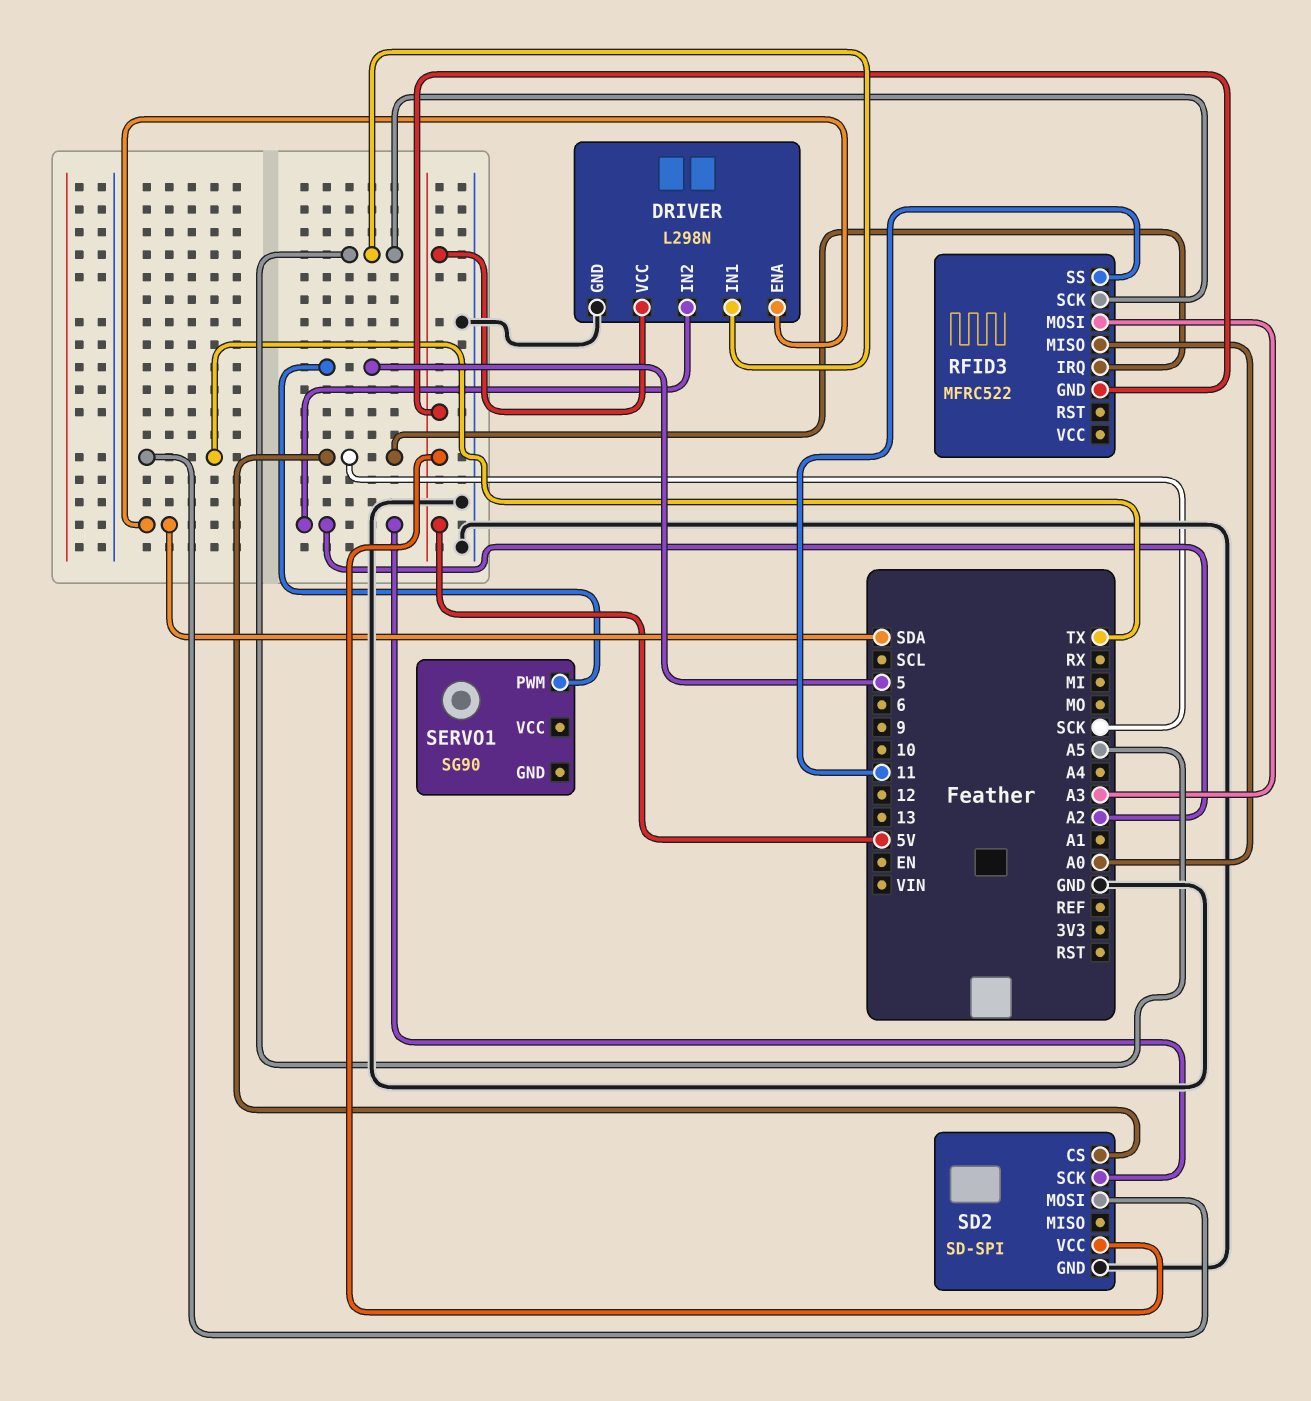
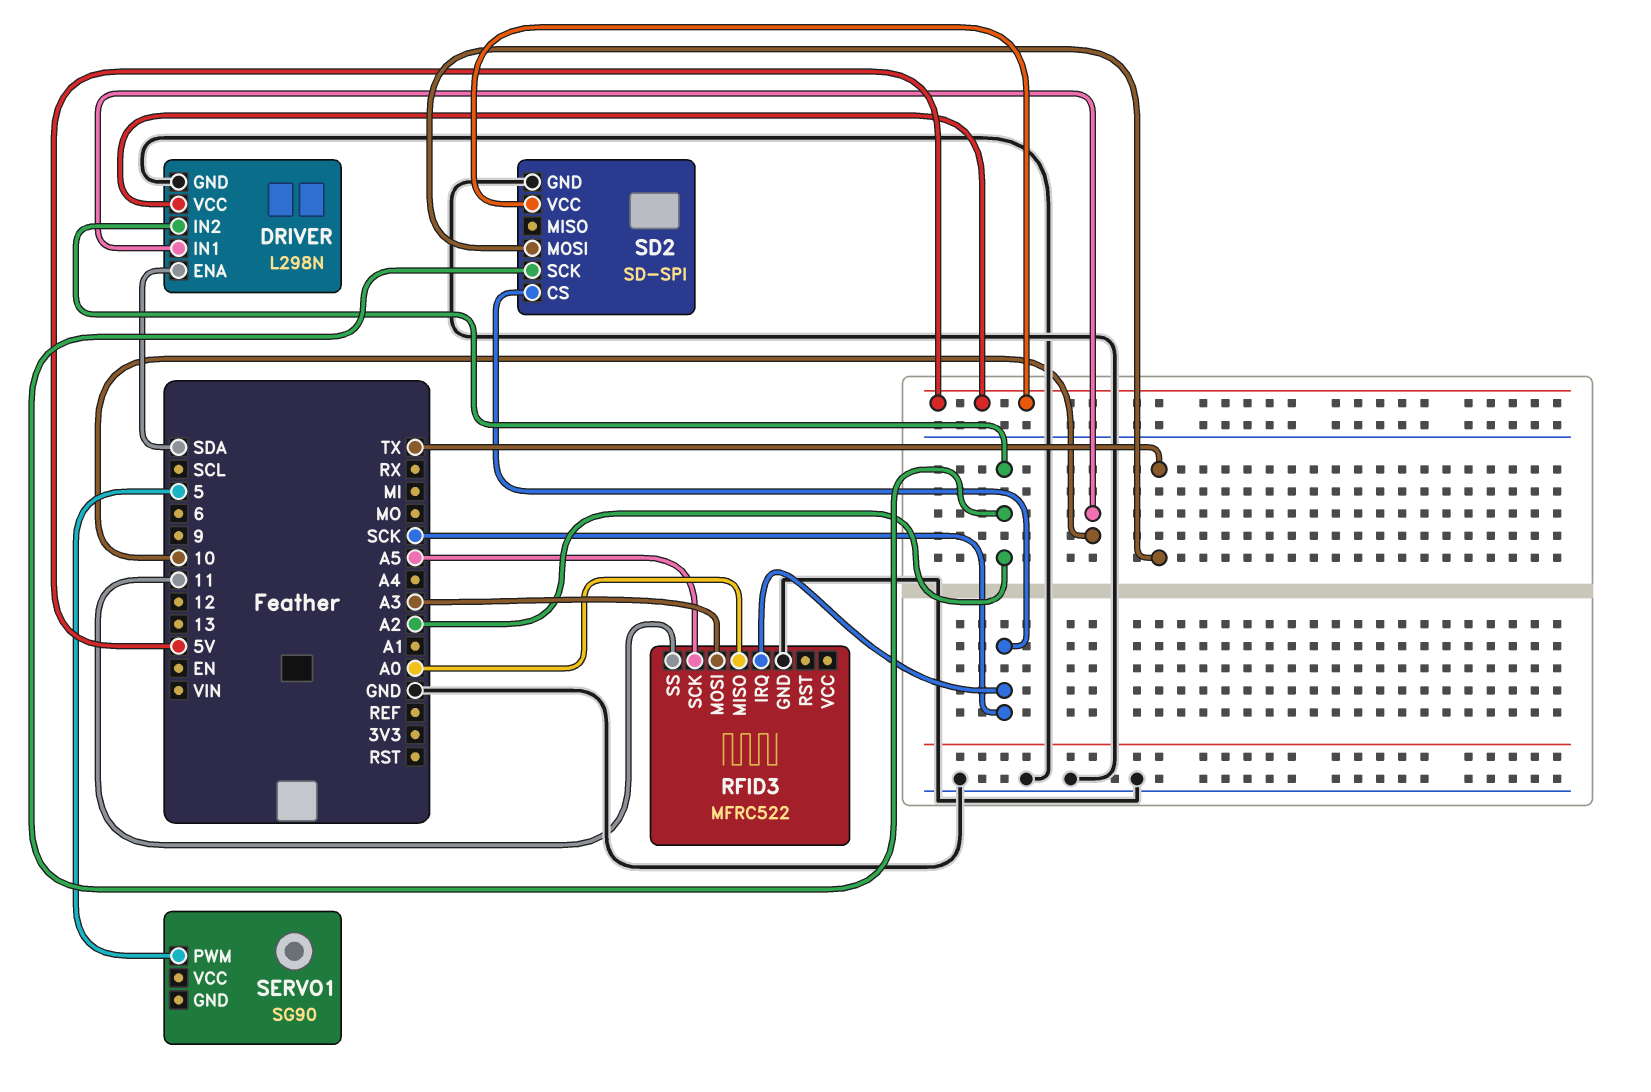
DRIVER pin IN1: A5 -> 10
RFID3 pin GND: 5V -> GND

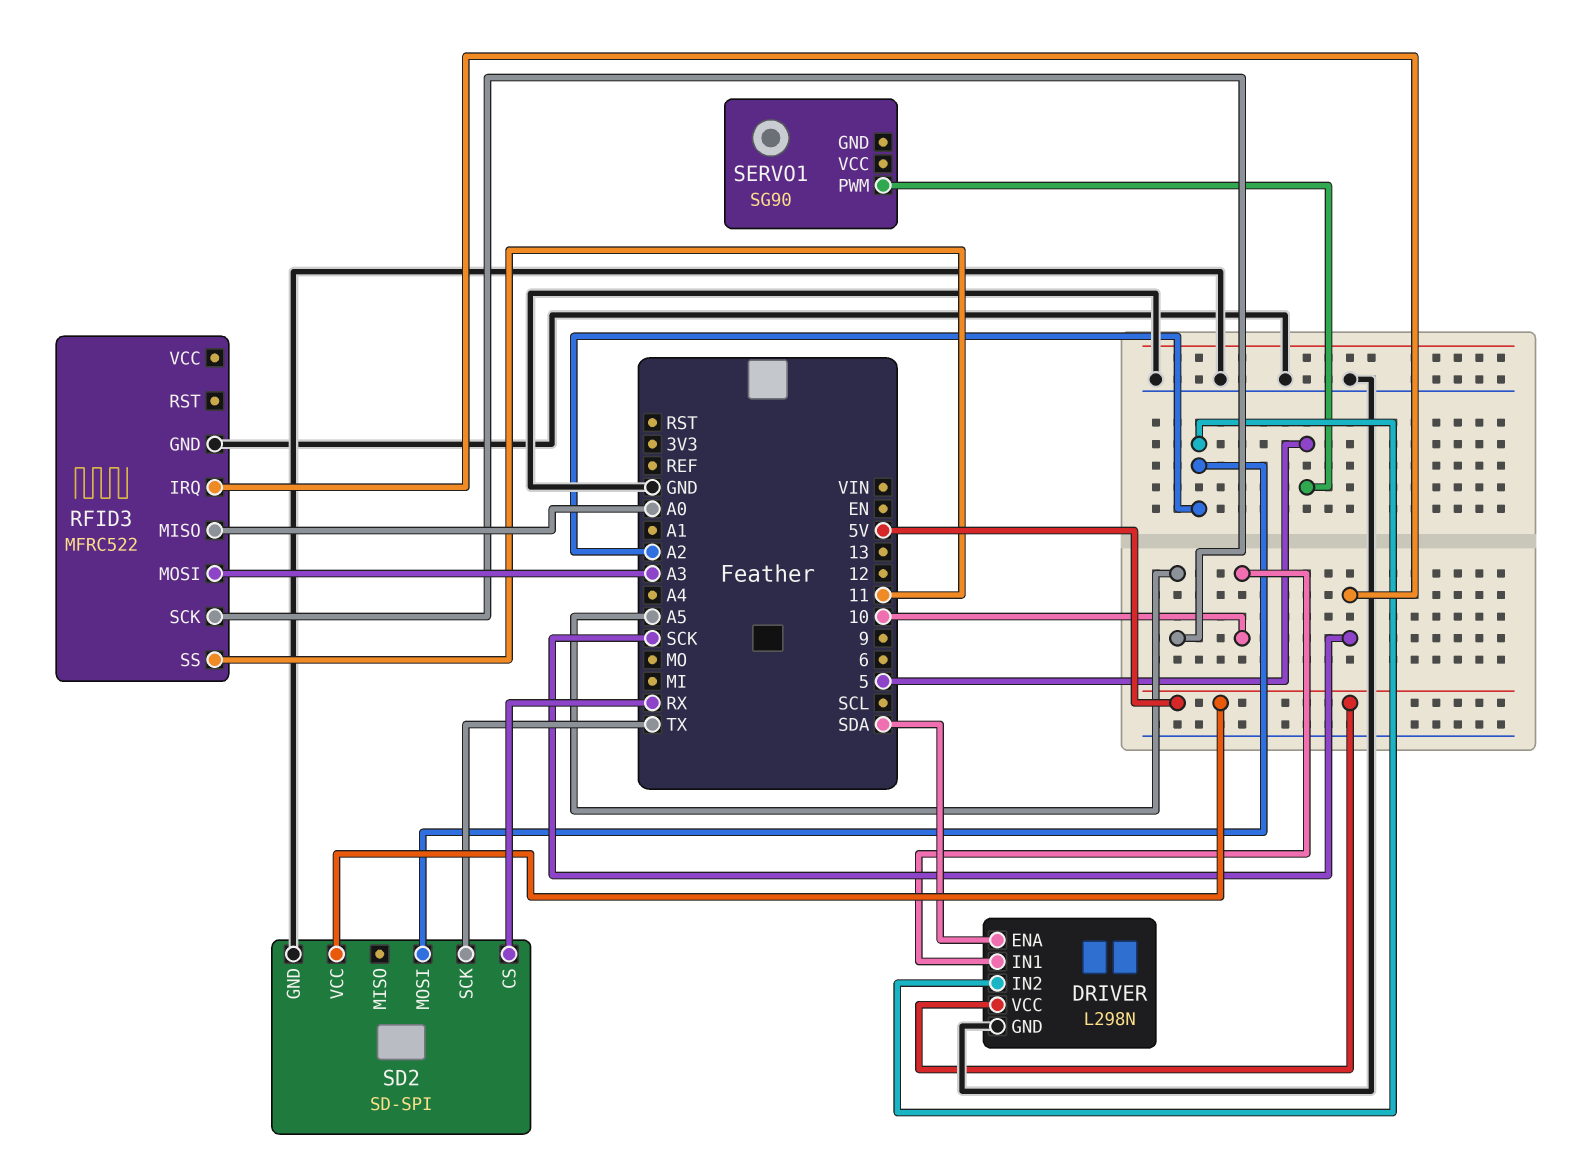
SD2 pin CS: SCK -> RX
SD2 pin MOSI: TX -> A2
SD2 pin SCK: A2 -> TX

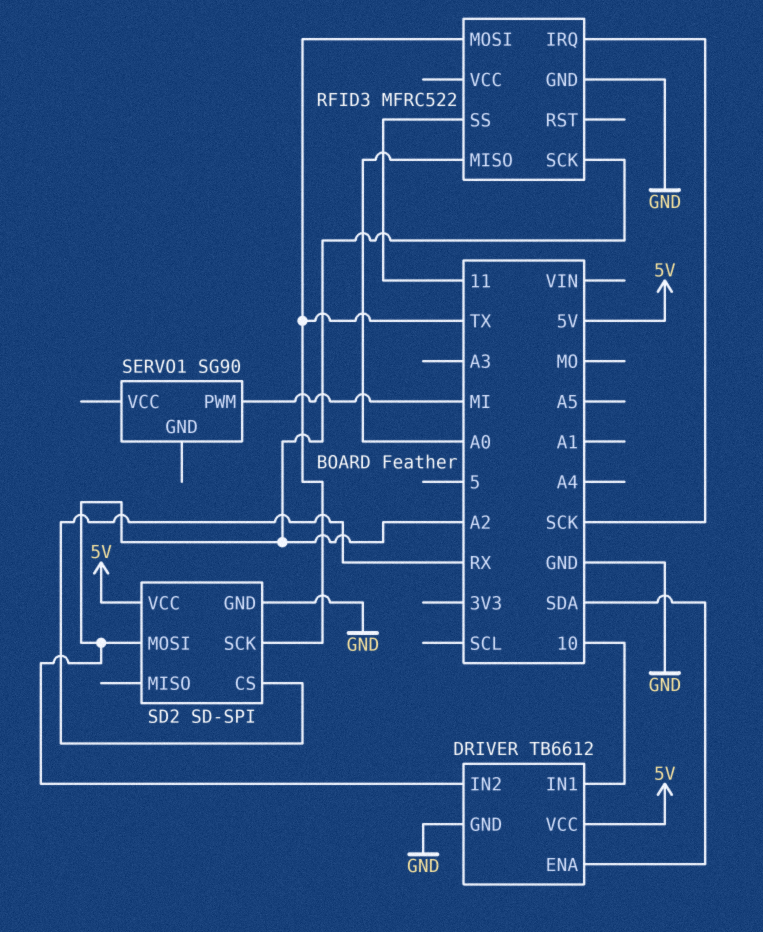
DRIVER: L298N -> TB6612
RFID3 pin MOSI: A3 -> TX
RFID3 pin SCK: A5 -> A2
SERVO1 pin PWM: 5 -> MI

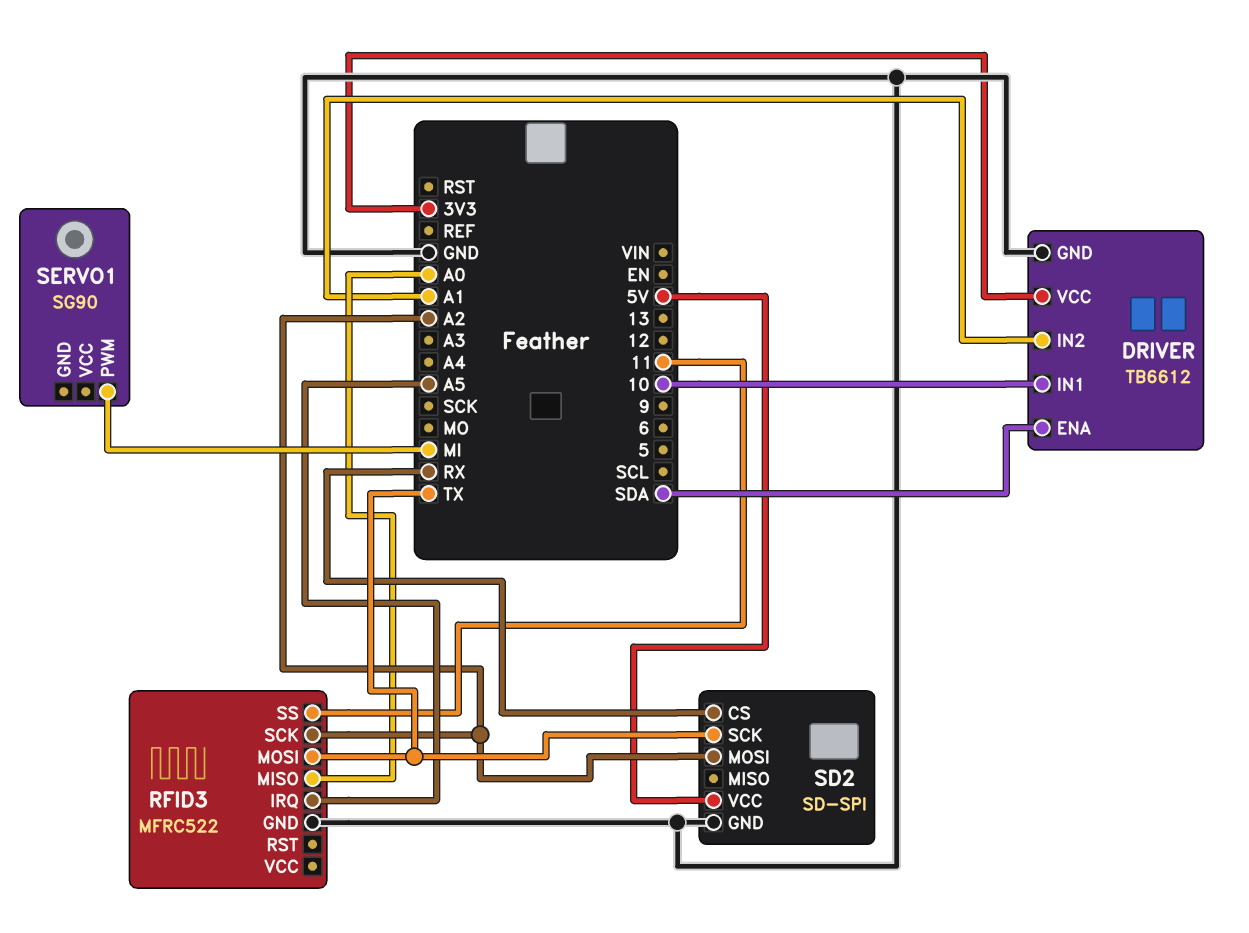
DRIVER pin IN2: A2 -> A1
DRIVER pin VCC: 5V -> 3V3
RFID3 pin IRQ: SCK -> A5

